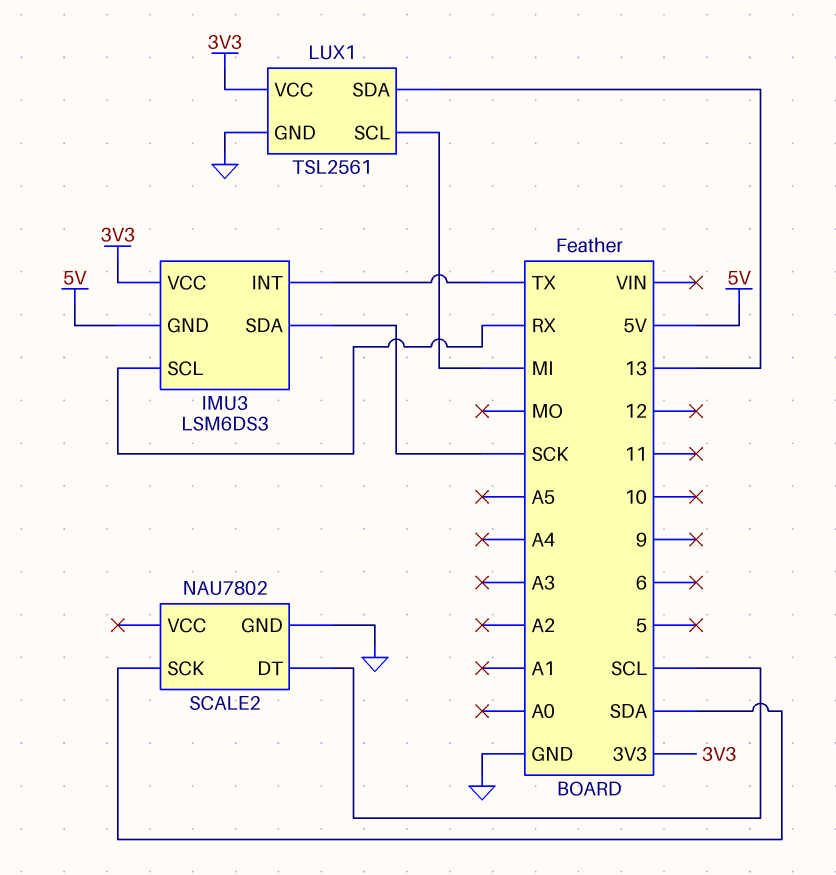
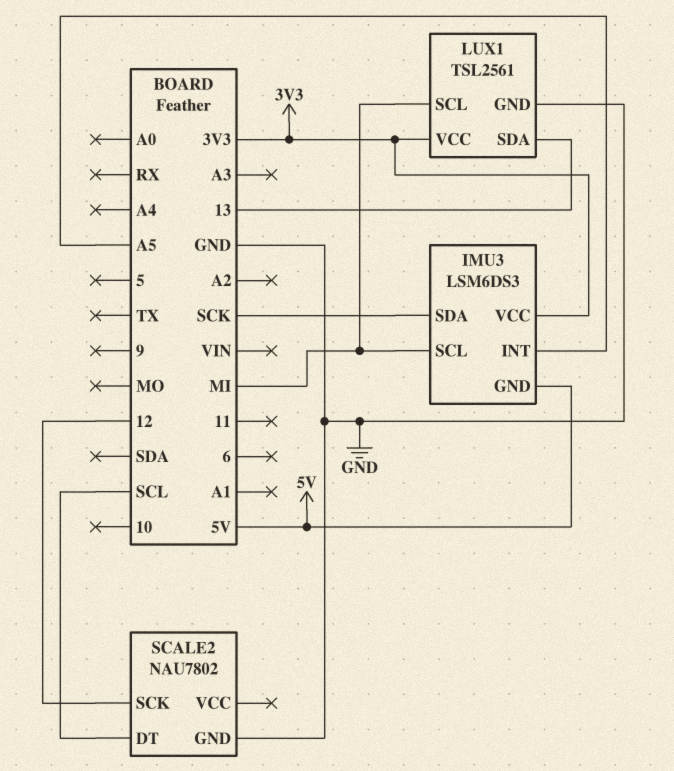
IMU3 pin INT: TX -> A5
IMU3 pin SCL: RX -> MI
SCALE2 pin SCK: SDA -> 12

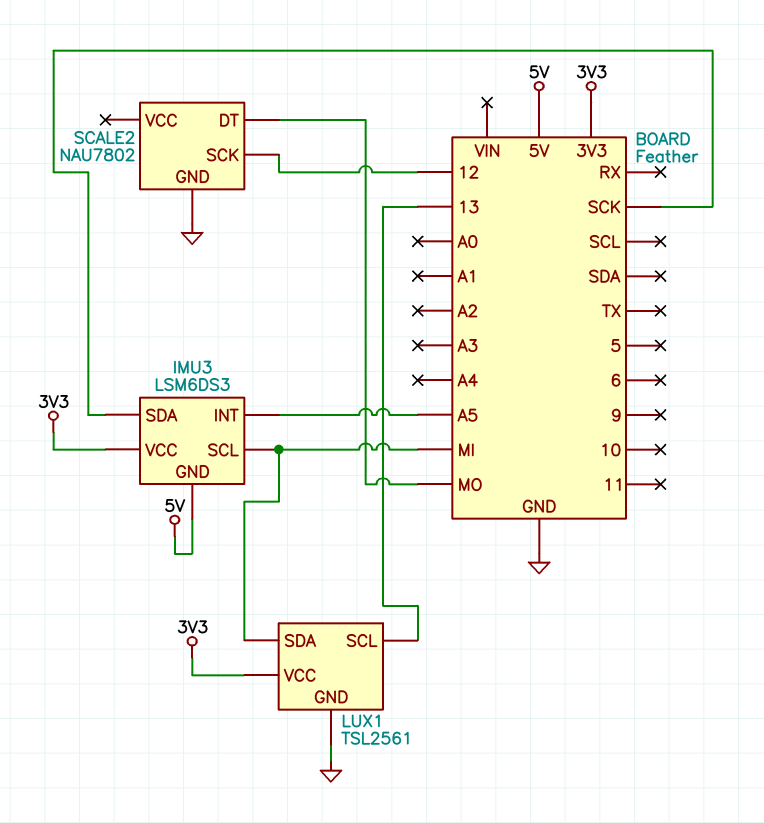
LUX1 pin SCL: MI -> 13
LUX1 pin SDA: 13 -> MI
SCALE2 pin DT: SCL -> MO

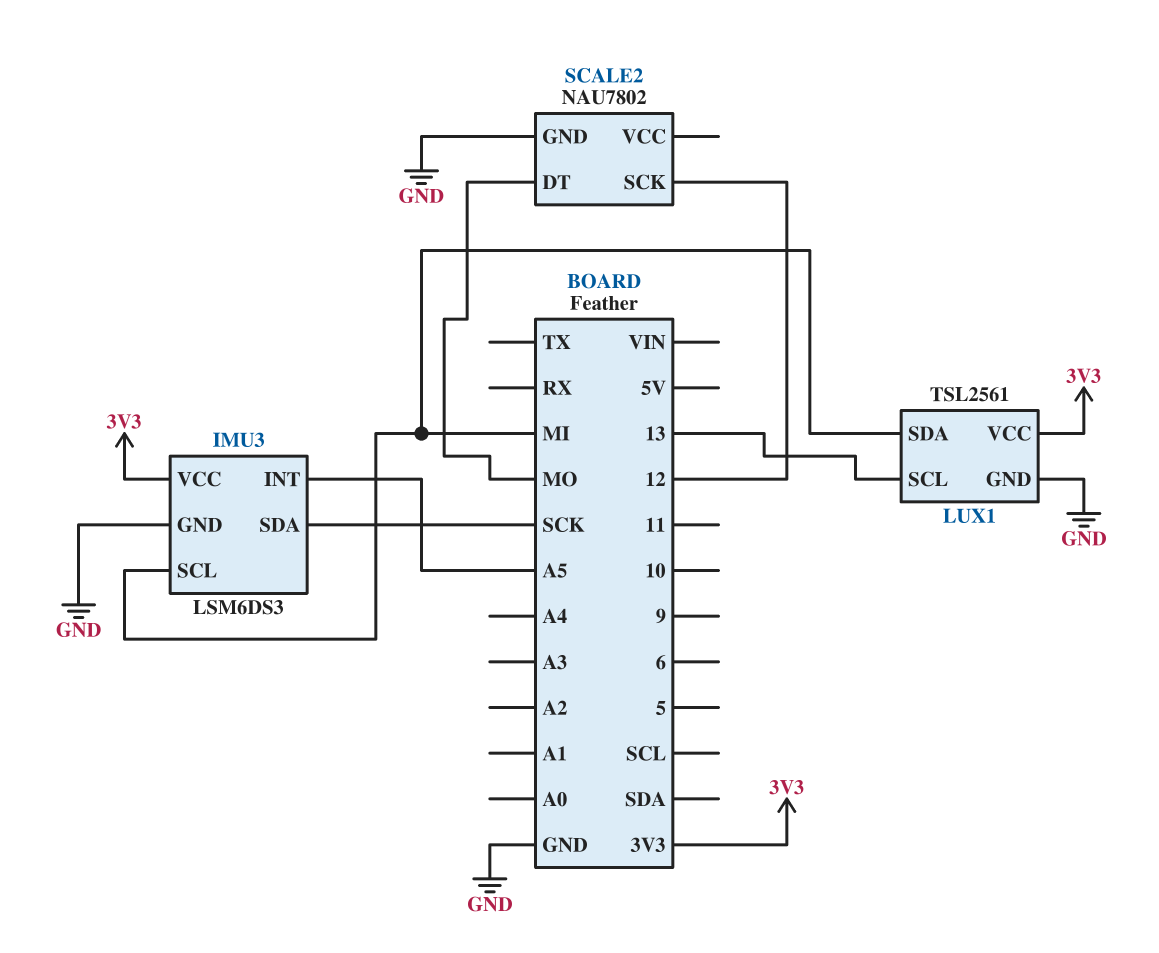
IMU3 pin GND: 5V -> GND

